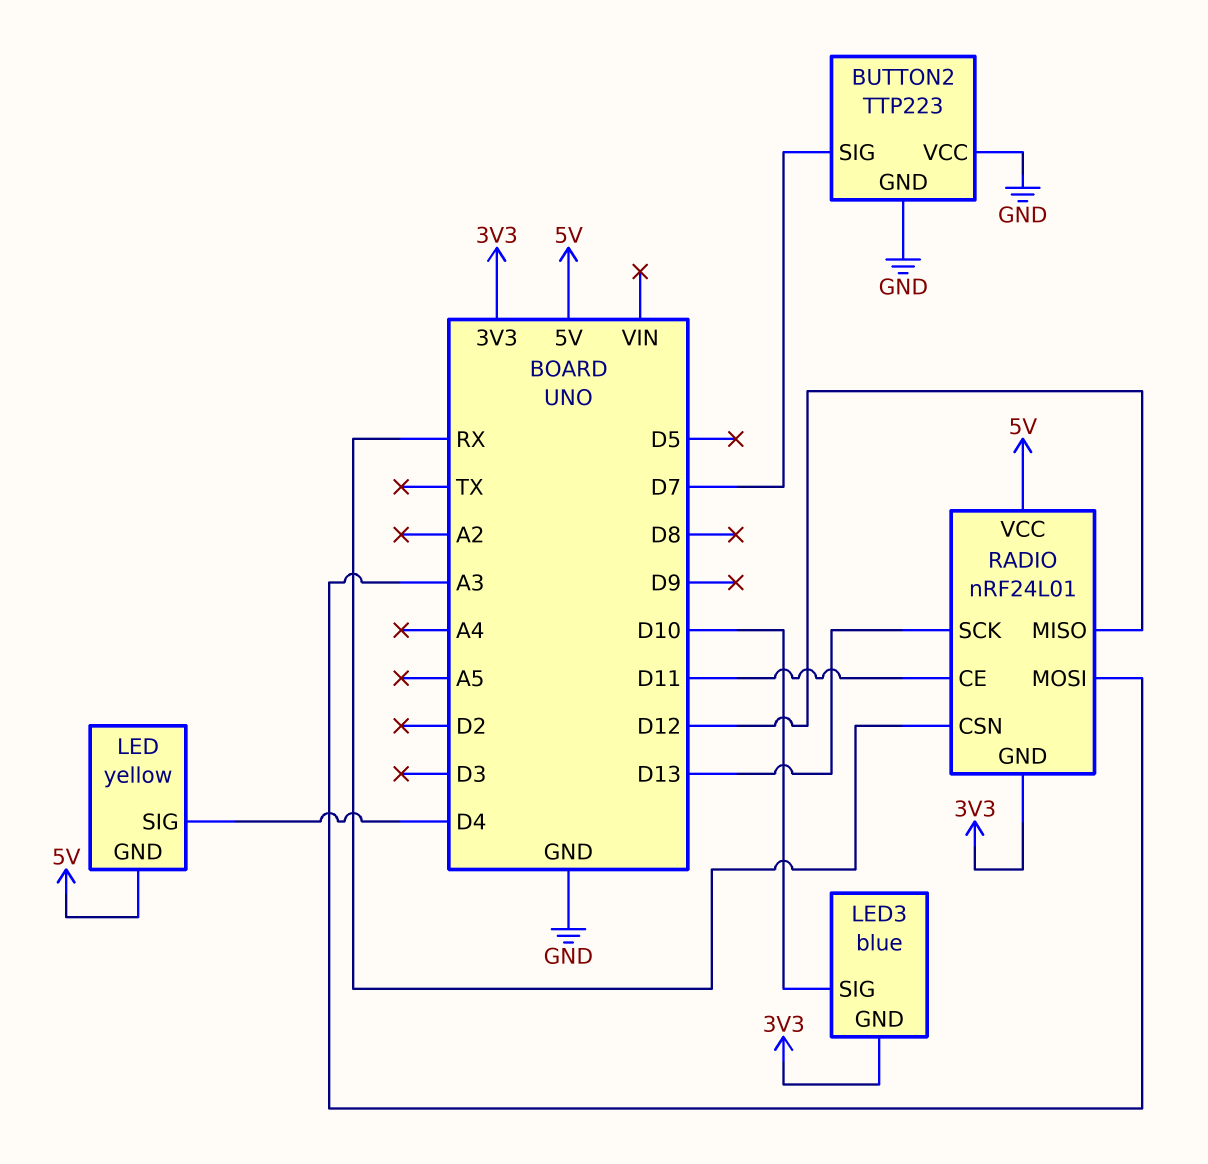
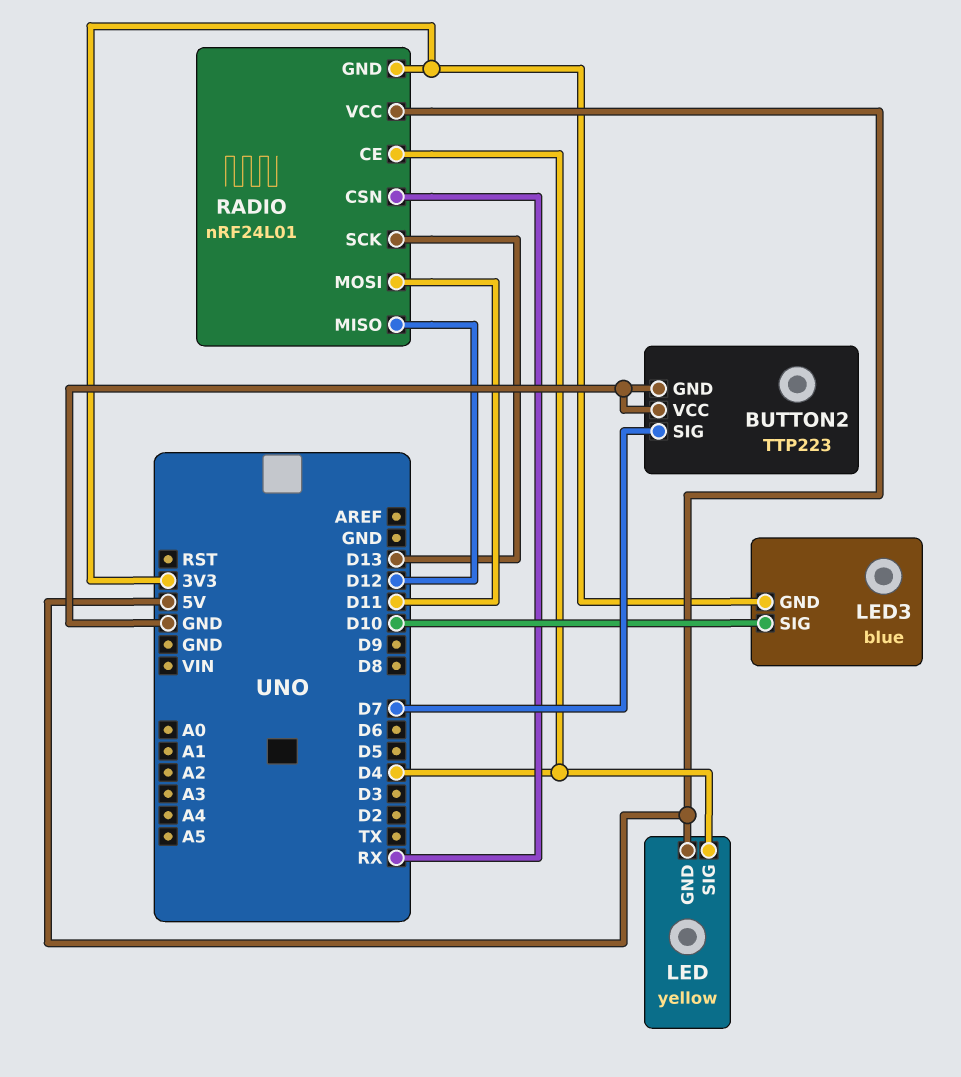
RADIO pin CE: D11 -> D4
RADIO pin MOSI: A3 -> D11

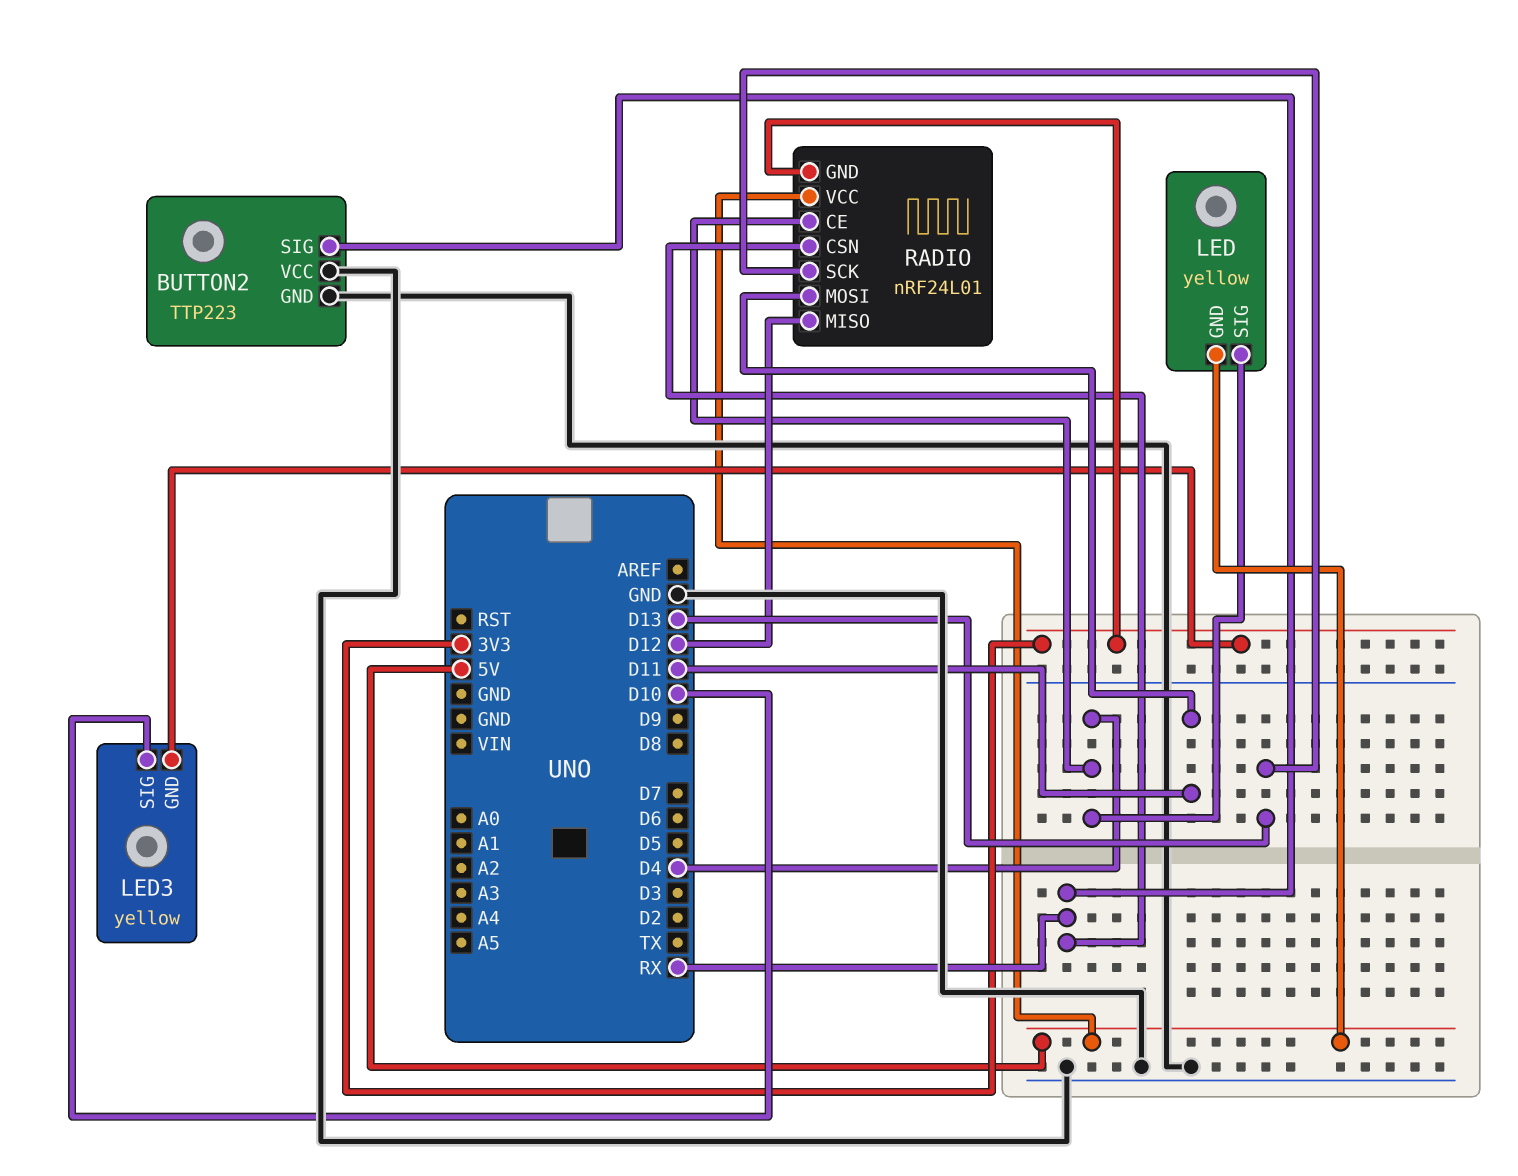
BUTTON2 pin SIG: D7 -> RX
LED3: blue -> yellow

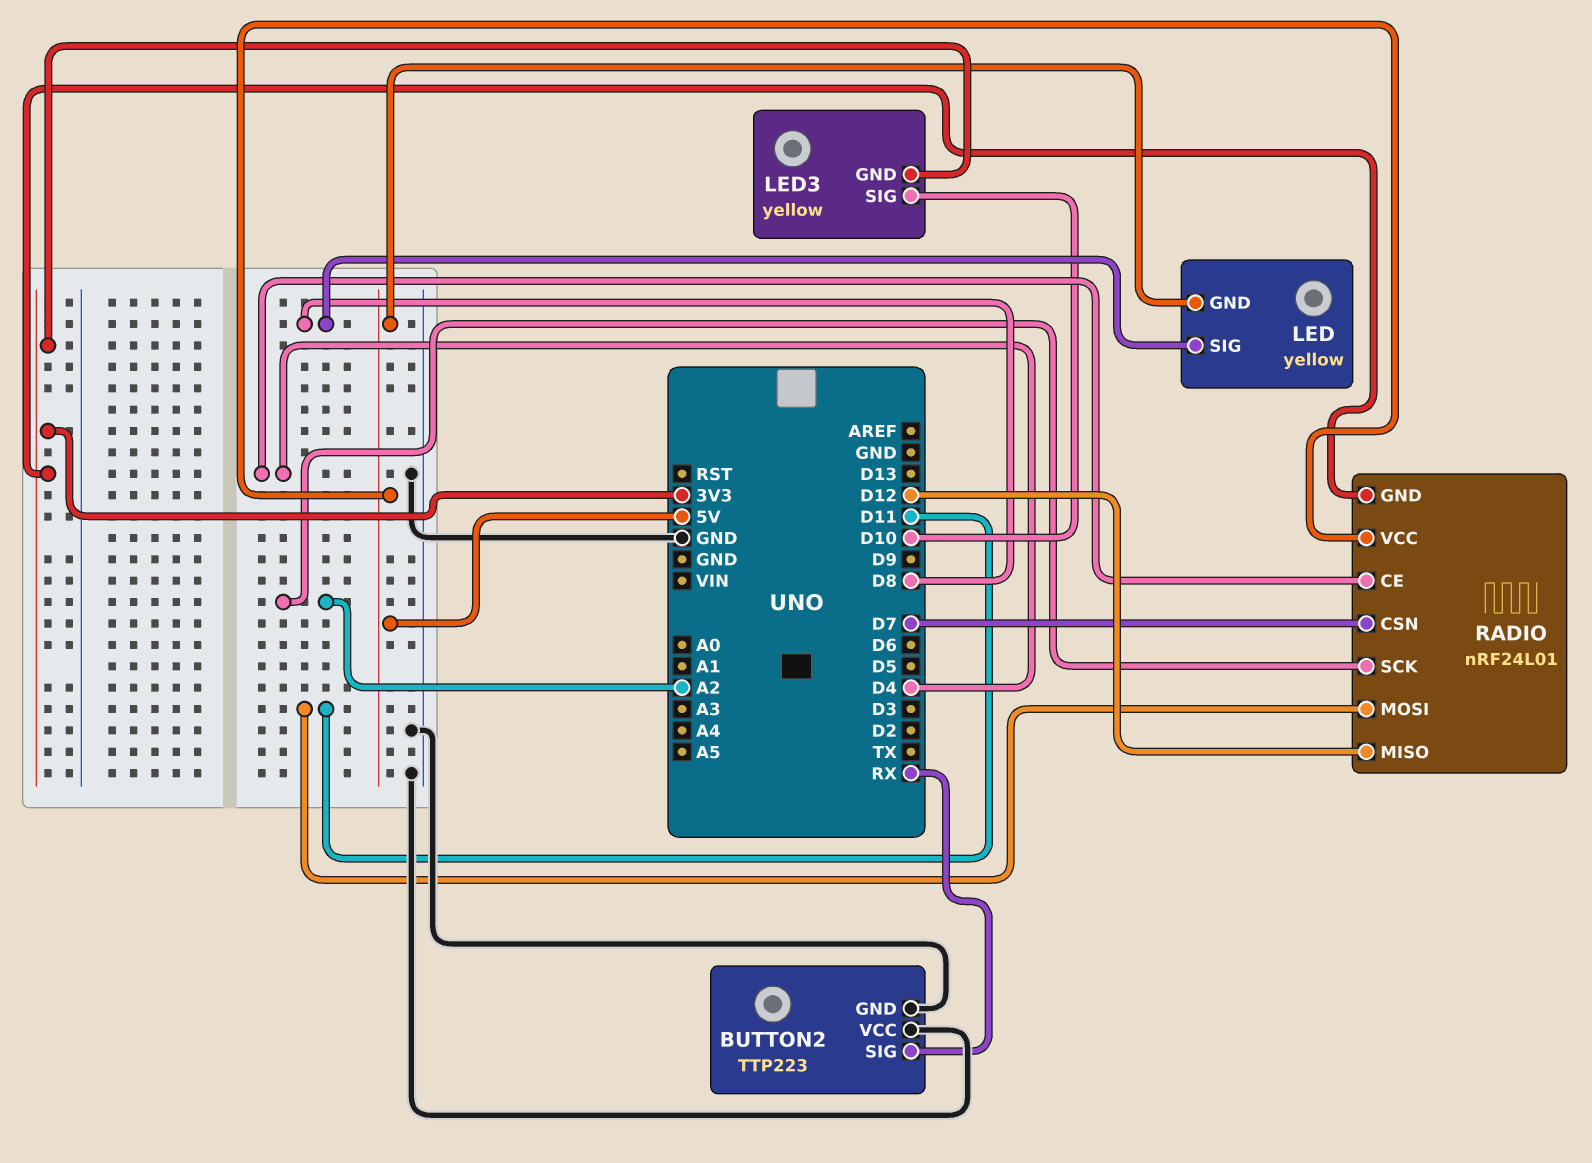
LED pin SIG: D4 -> D8
RADIO pin CSN: RX -> D7
RADIO pin SCK: D13 -> A2

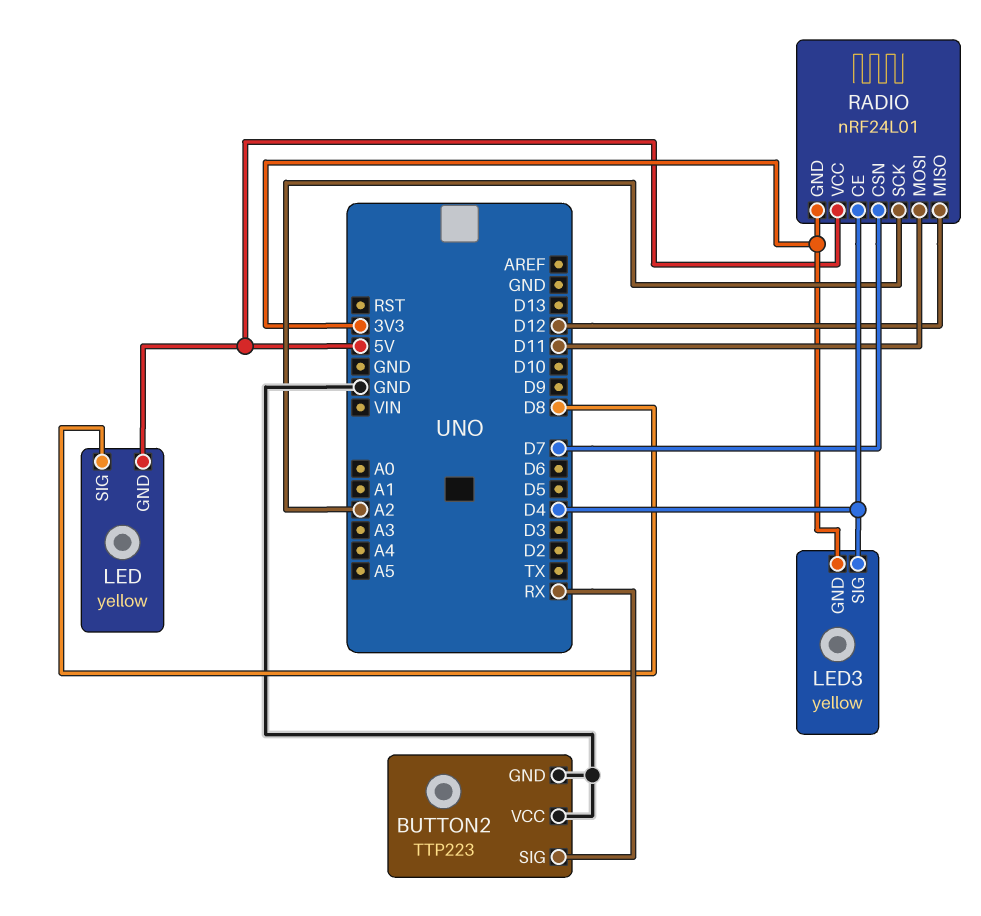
LED3 pin SIG: D10 -> D4

